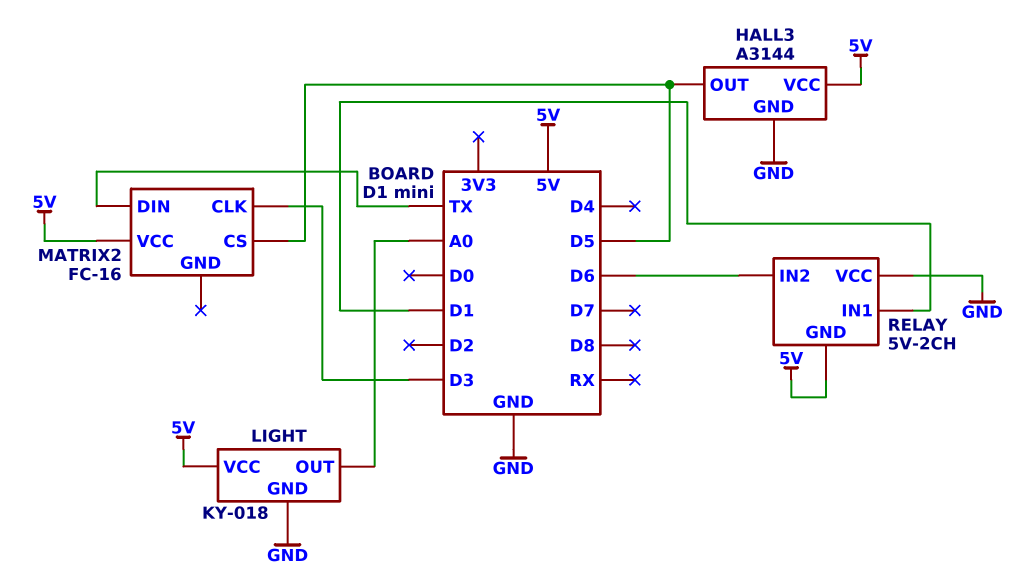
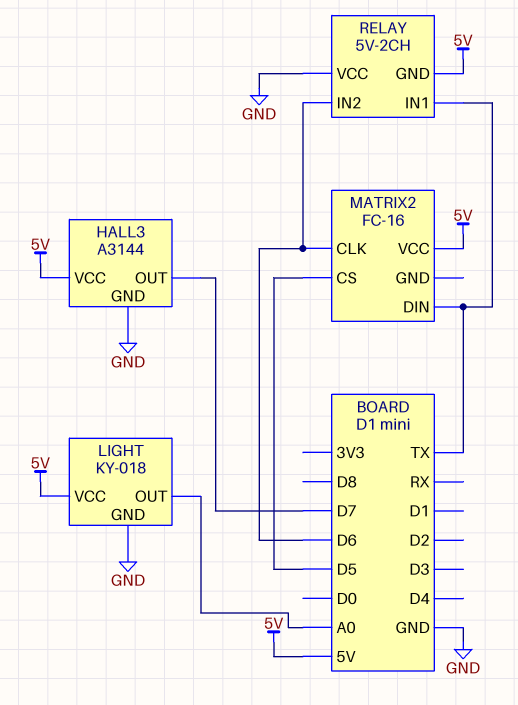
HALL3 pin OUT: D5 -> D7
MATRIX2 pin CLK: D3 -> D6
RELAY pin IN1: D1 -> TX

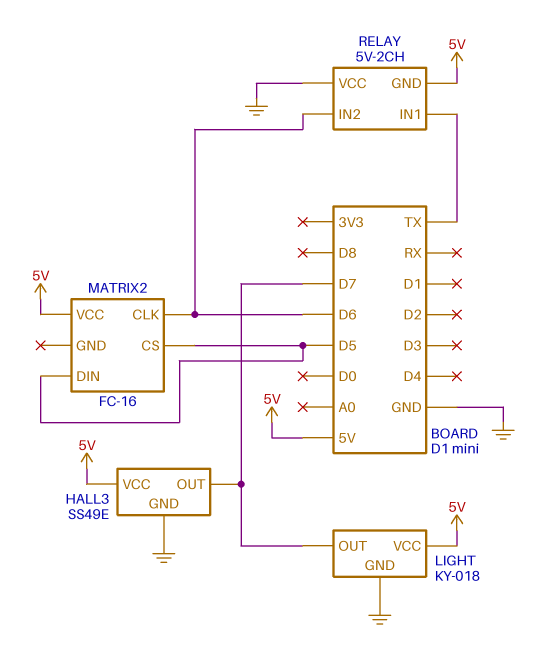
HALL3: A3144 -> SS49E
LIGHT pin OUT: A0 -> D7
MATRIX2 pin DIN: TX -> D5

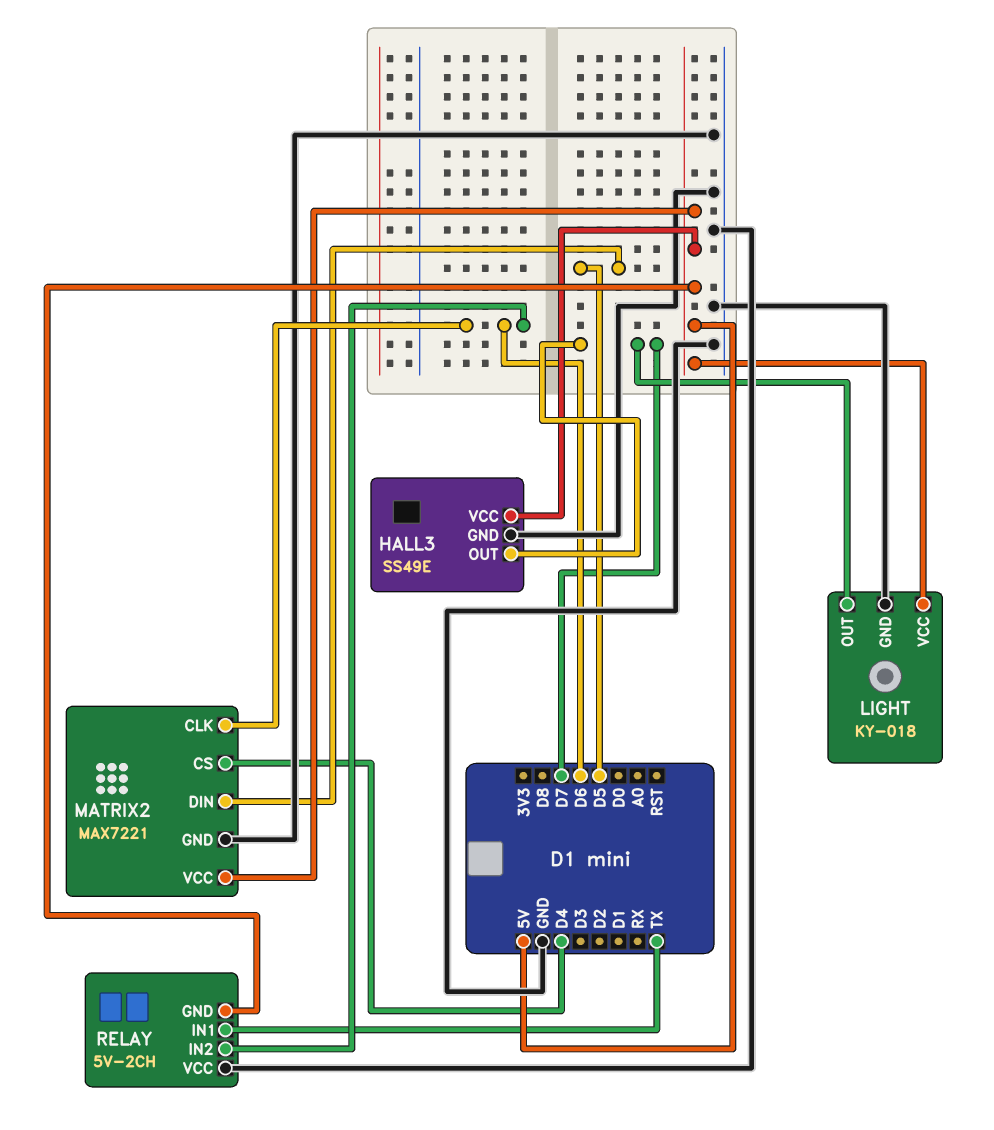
MATRIX2: FC-16 -> MAX7221
MATRIX2 pin CS: D5 -> D4
MATRIX2 pin GND: none -> GND

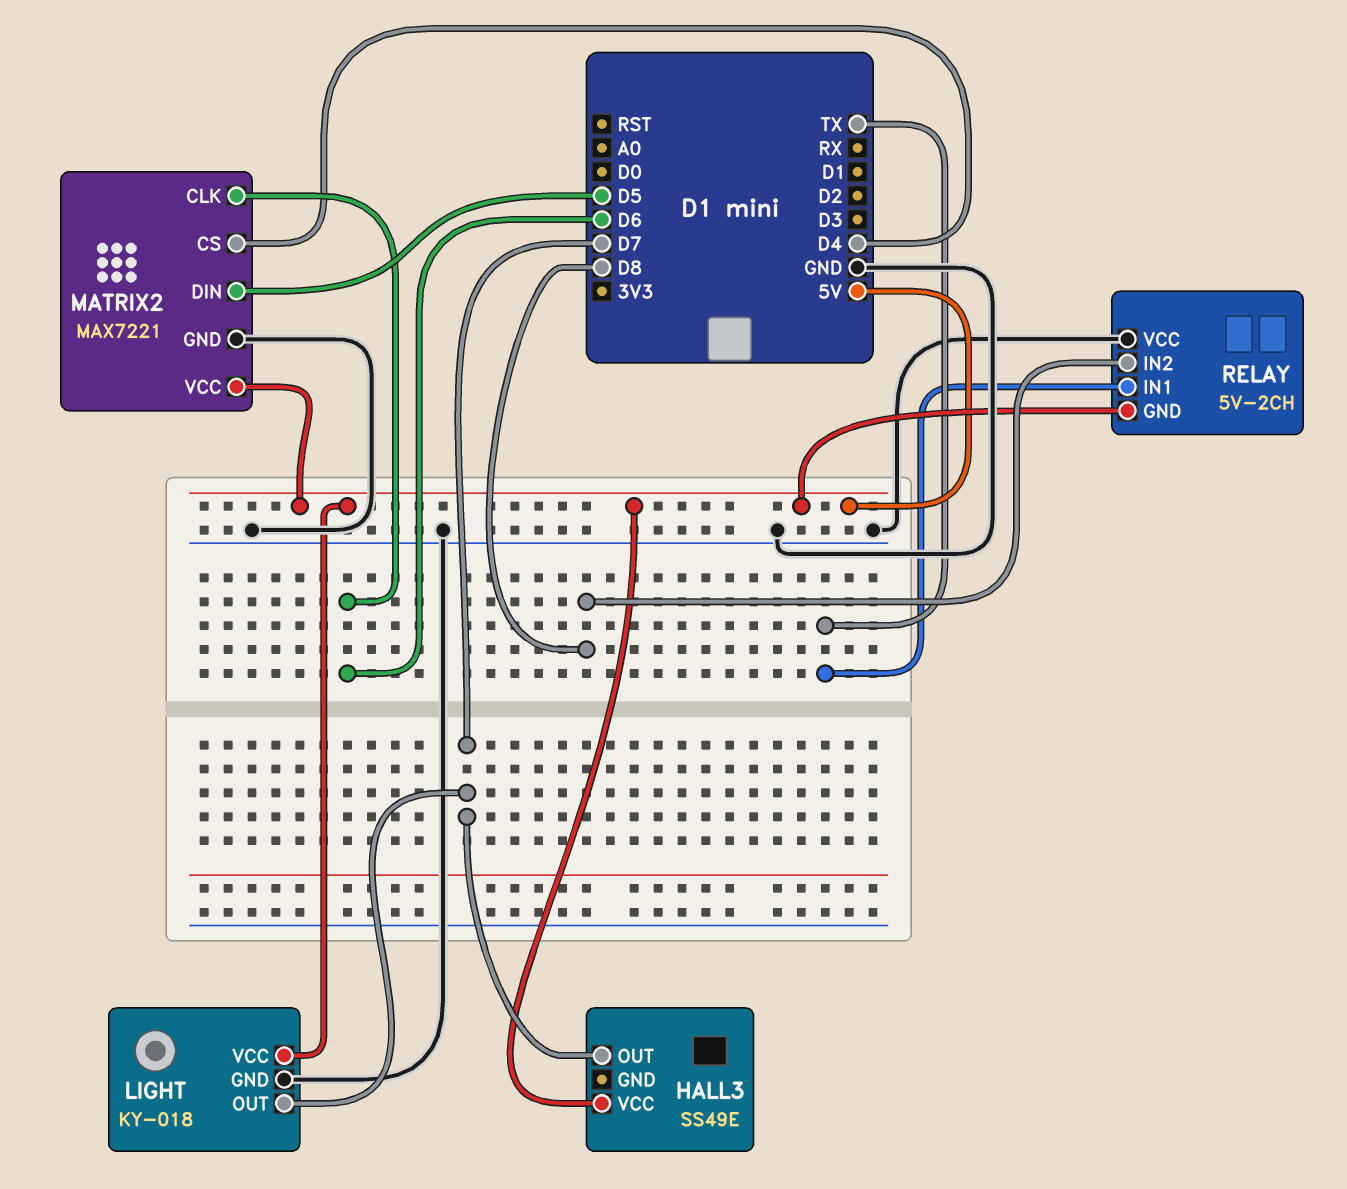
HALL3 pin GND: GND -> none
RELAY pin IN2: D6 -> D8

